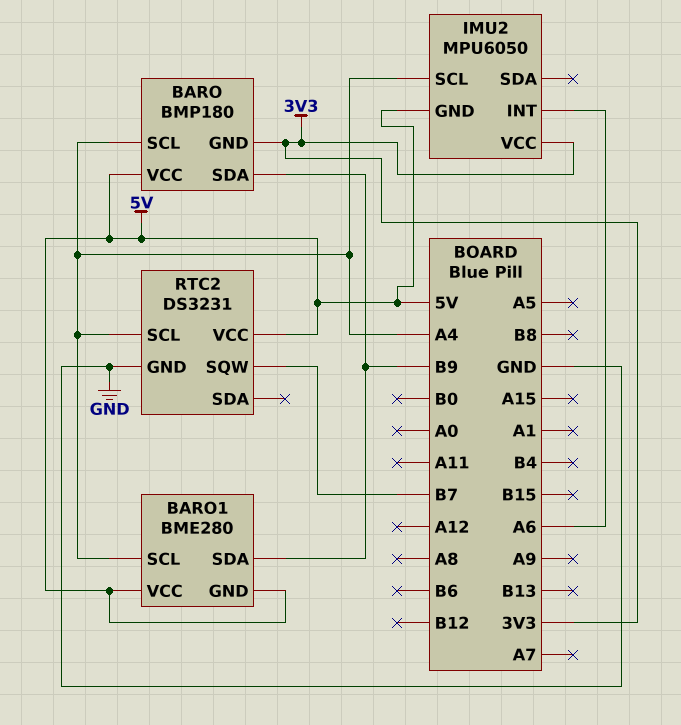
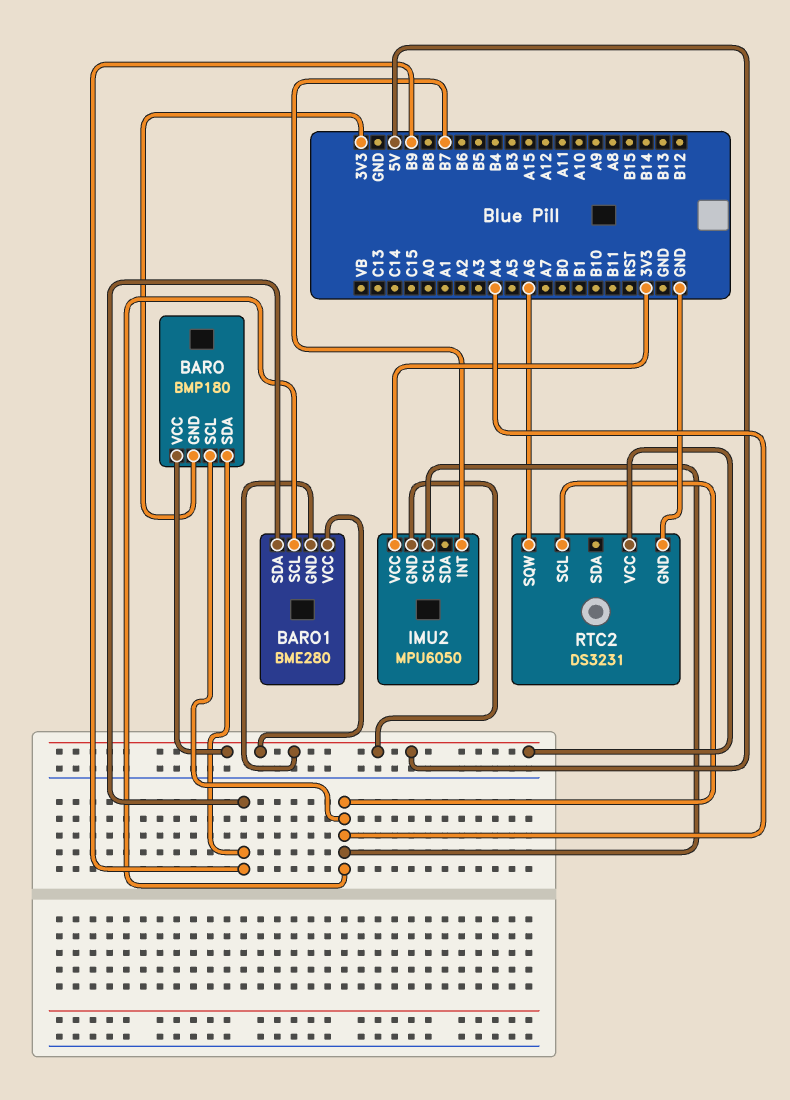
IMU2 pin INT: A6 -> B7
RTC2 pin SQW: B7 -> A6

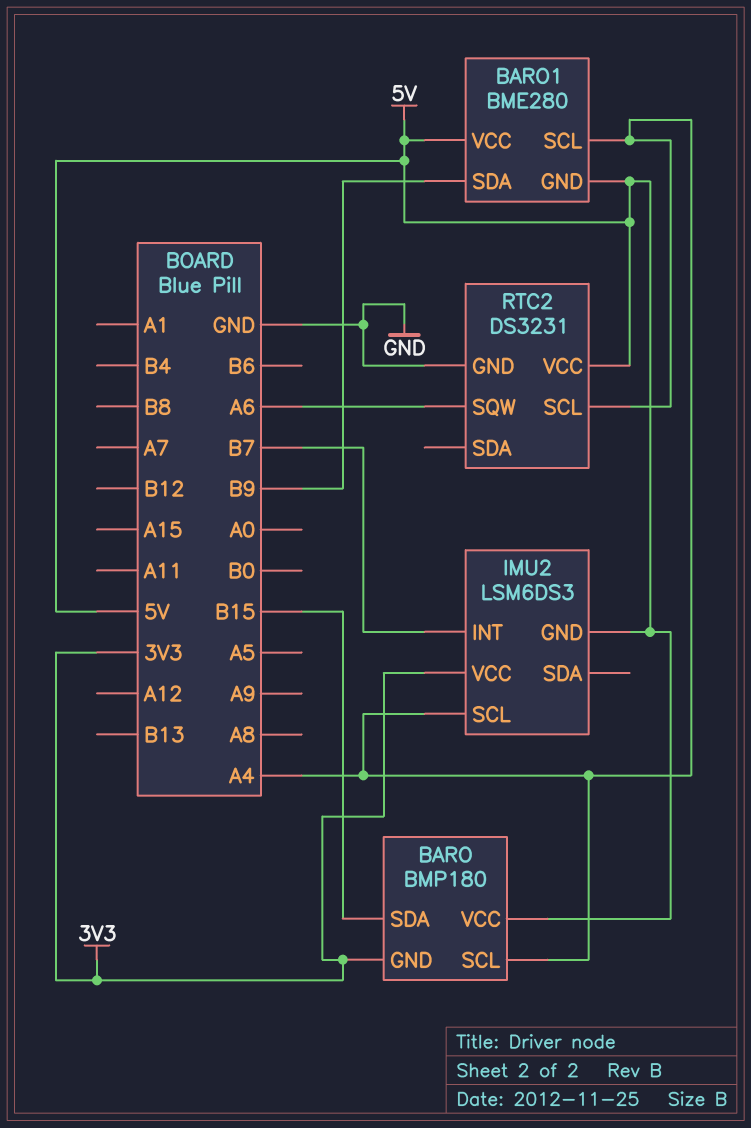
BARO pin SDA: B9 -> B15
IMU2: MPU6050 -> LSM6DS3

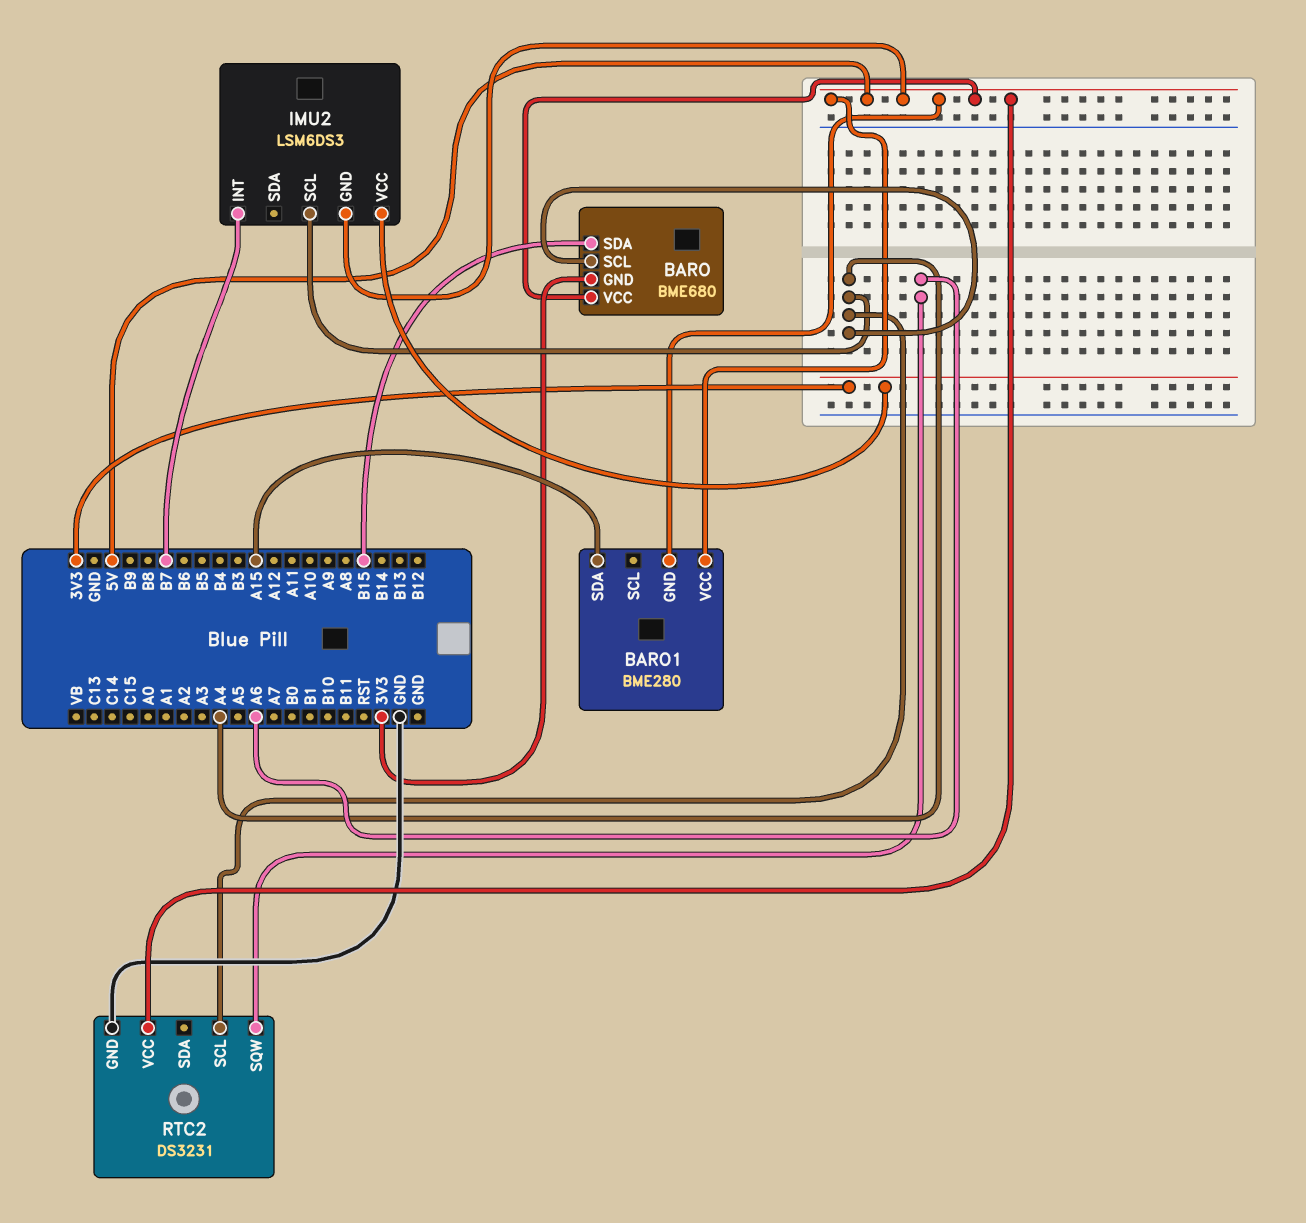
BARO: BMP180 -> BME680
BARO1 pin SCL: A4 -> none
BARO1 pin SDA: B9 -> A15

